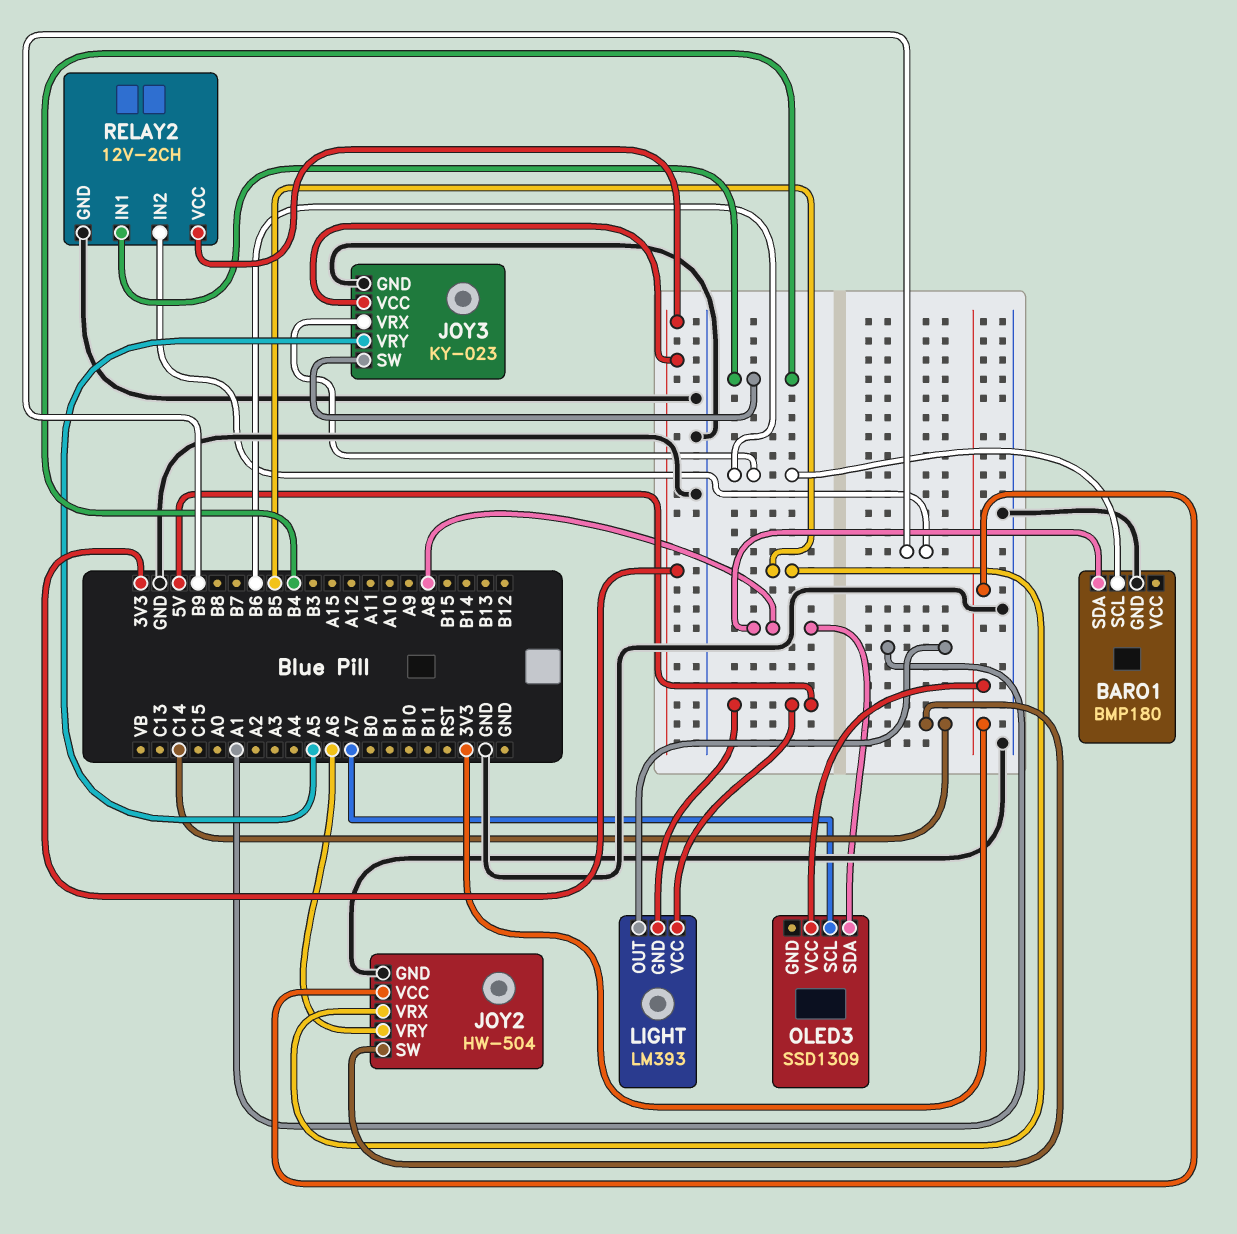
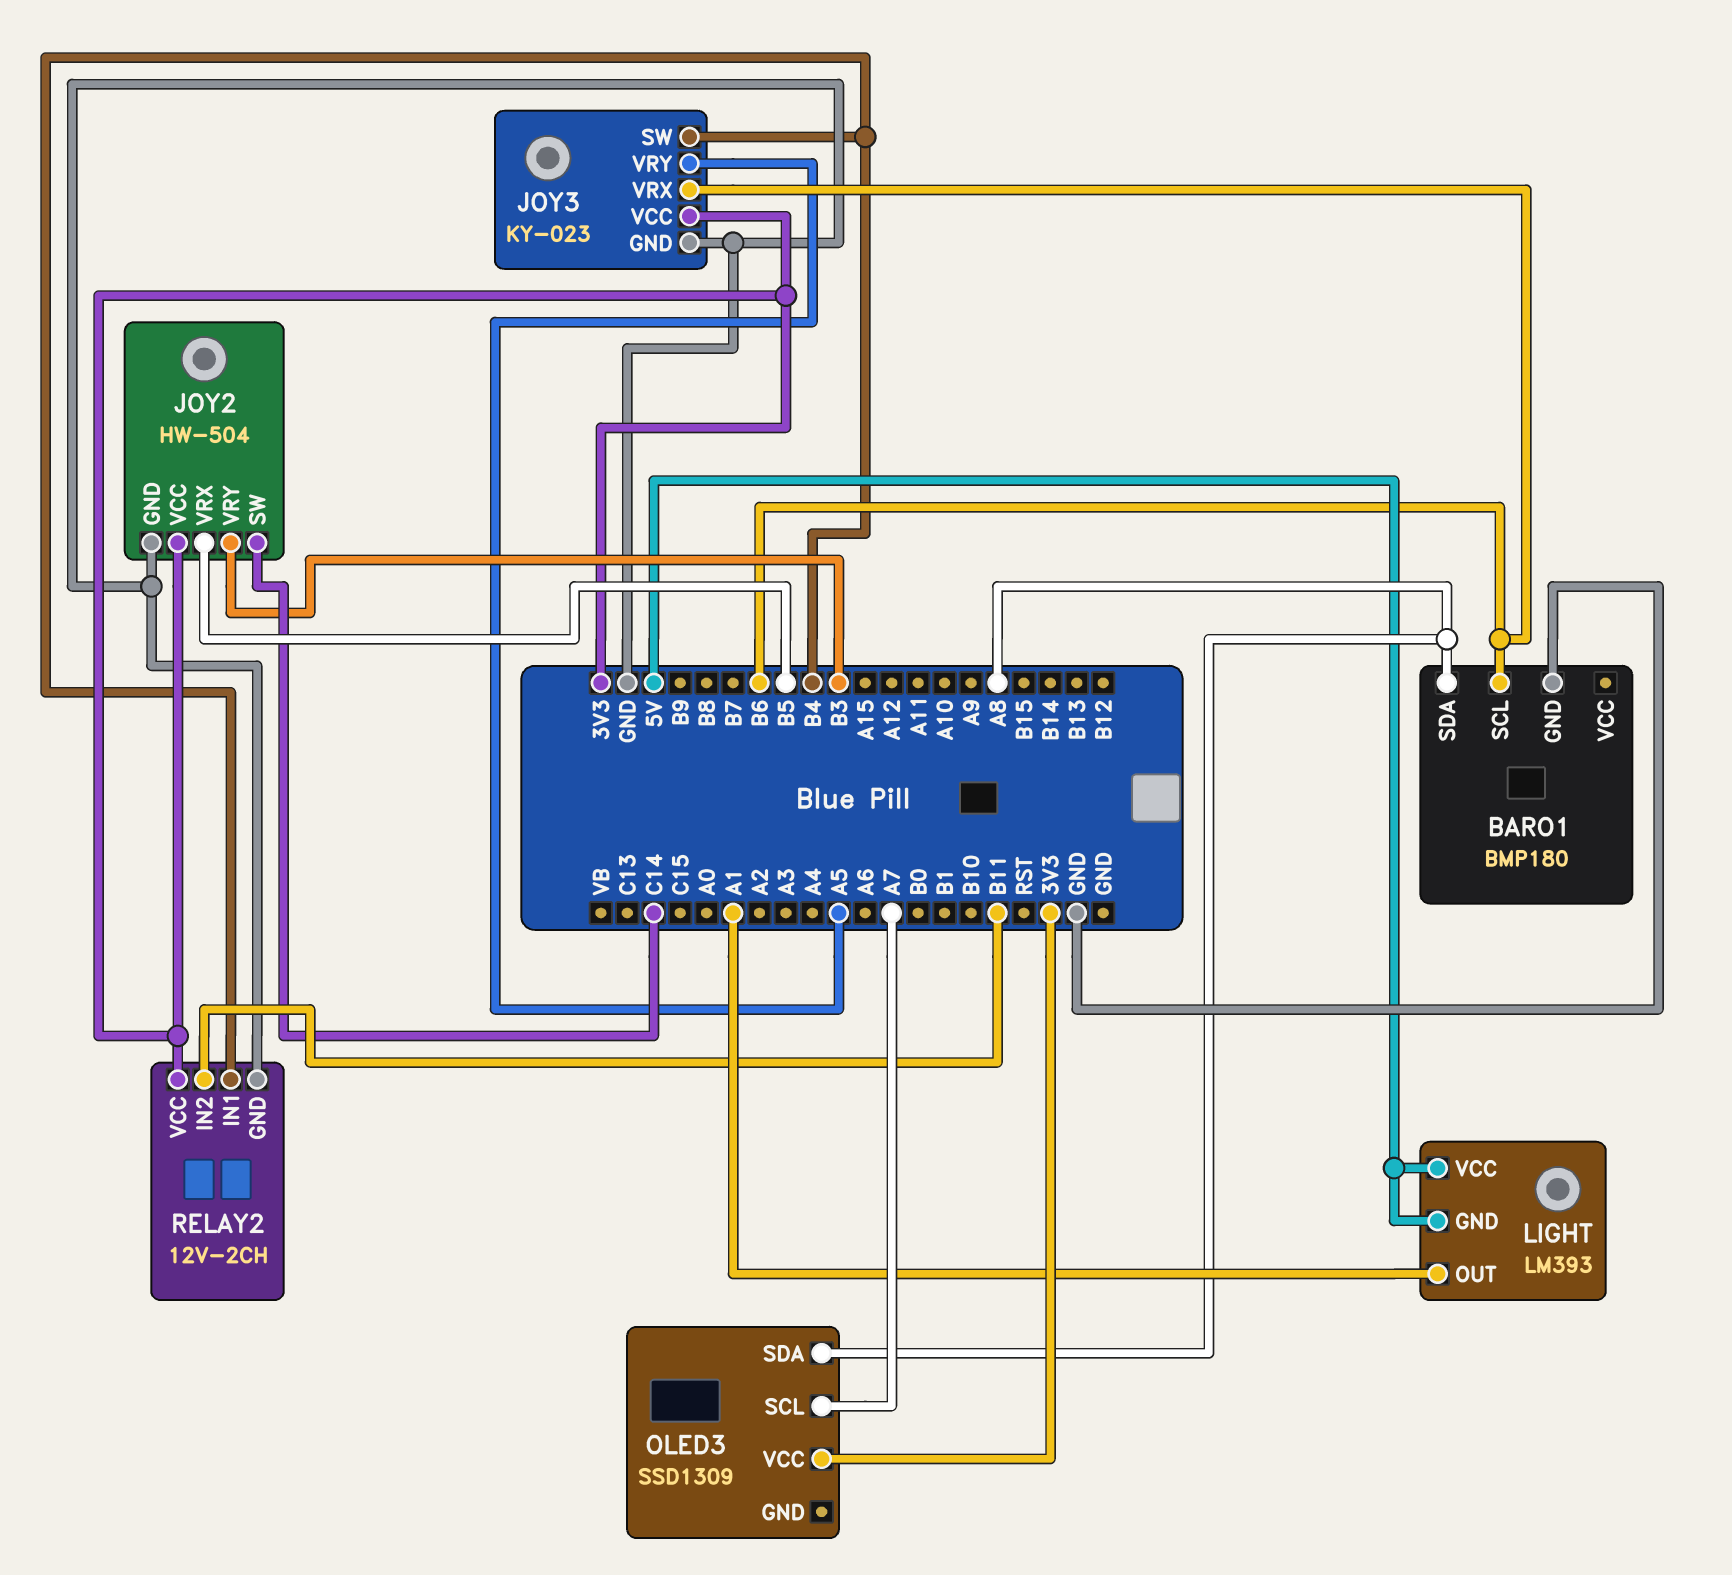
JOY2 pin VRY: A6 -> B3
RELAY2 pin IN2: B9 -> B11

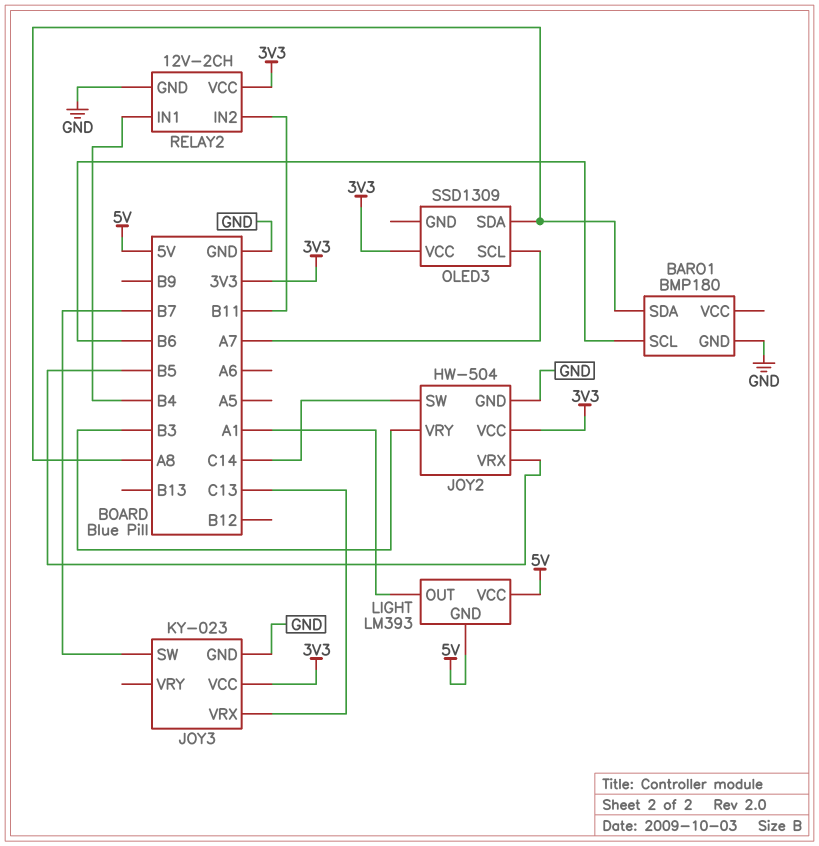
JOY3 pin SW: B4 -> B7
JOY3 pin VRX: B6 -> C13
JOY3 pin VRY: A5 -> none

